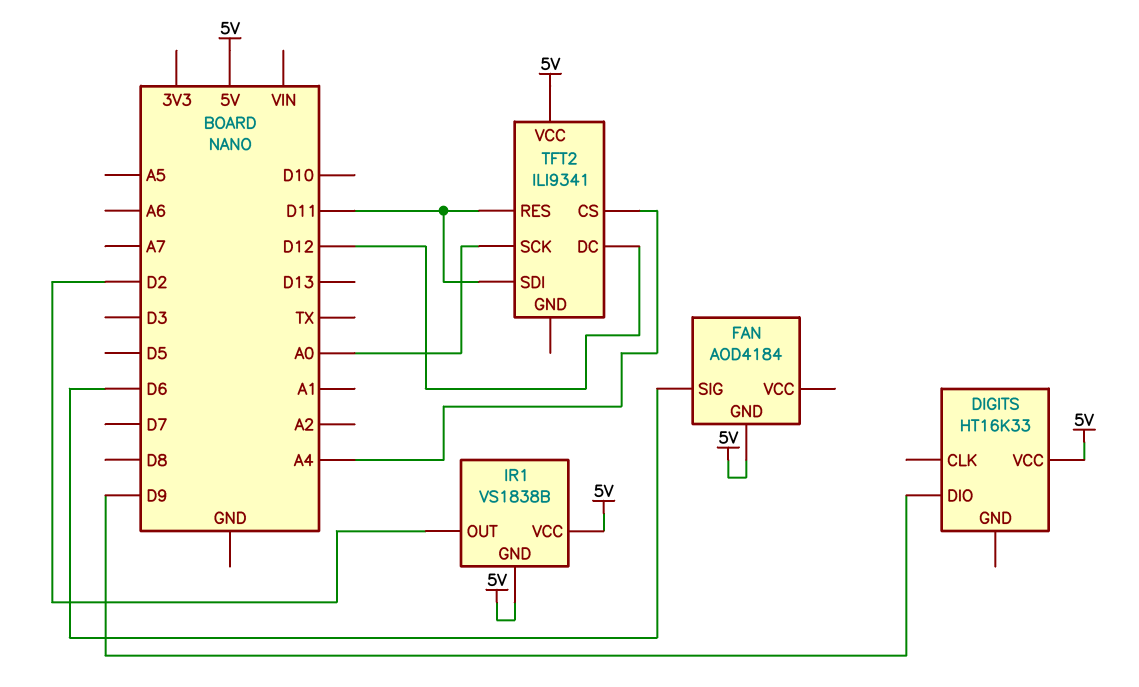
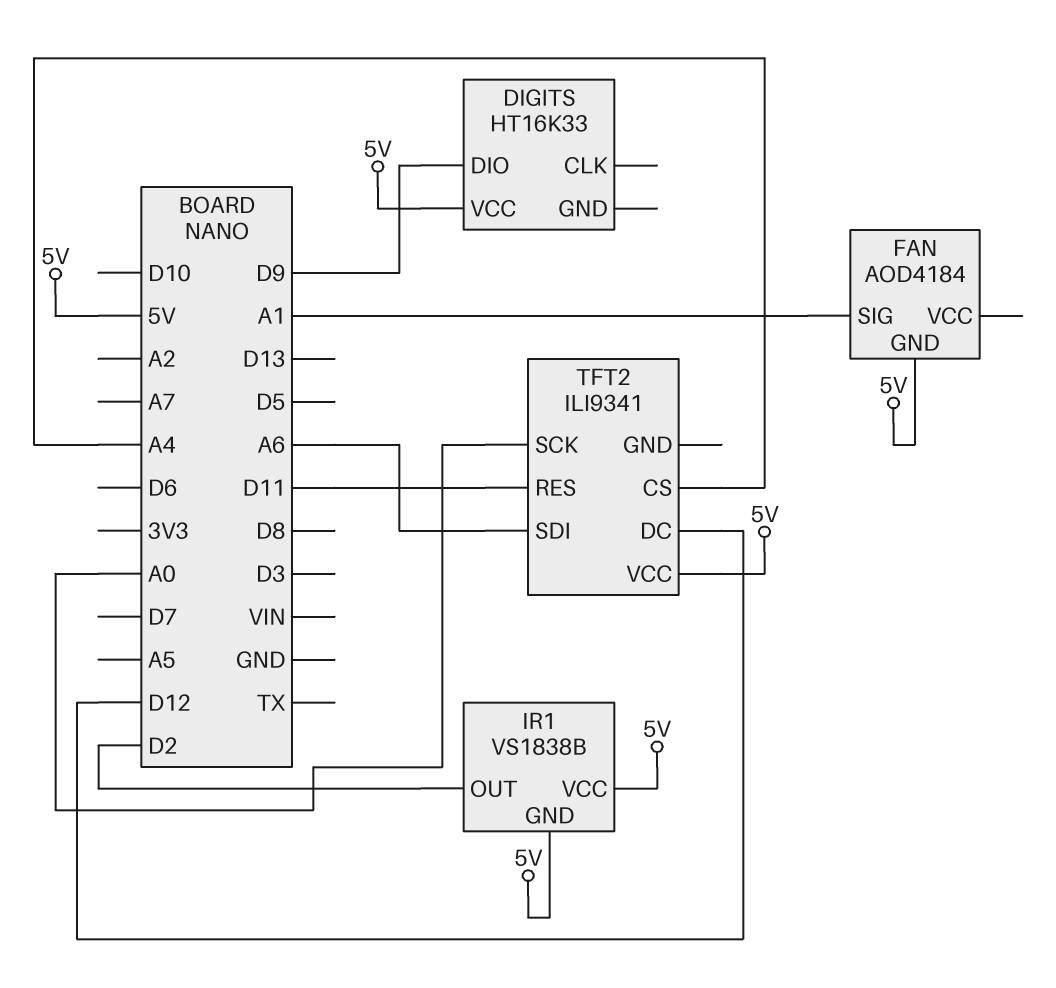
FAN pin SIG: D6 -> A1
TFT2 pin SDI: D11 -> A6

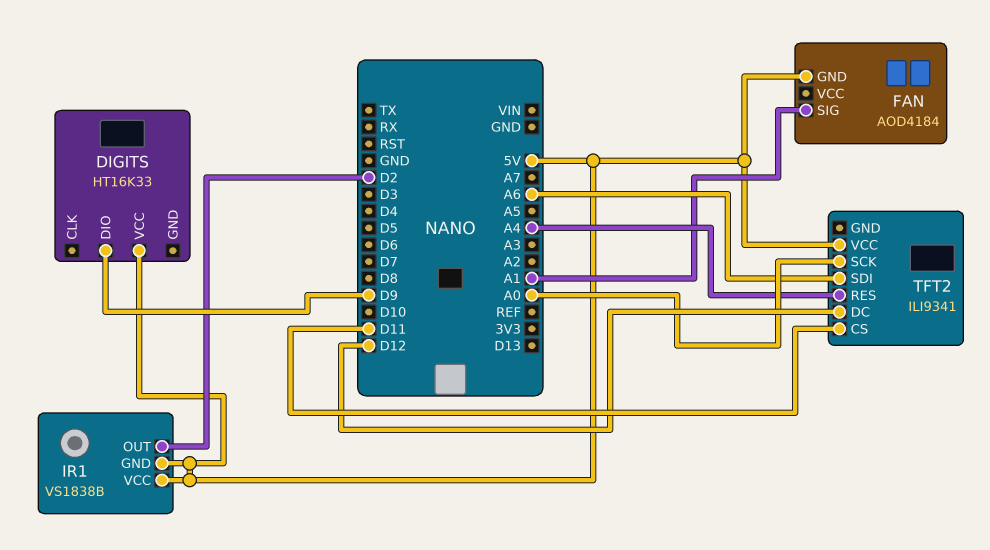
TFT2 pin CS: A4 -> D11
TFT2 pin RES: D11 -> A4

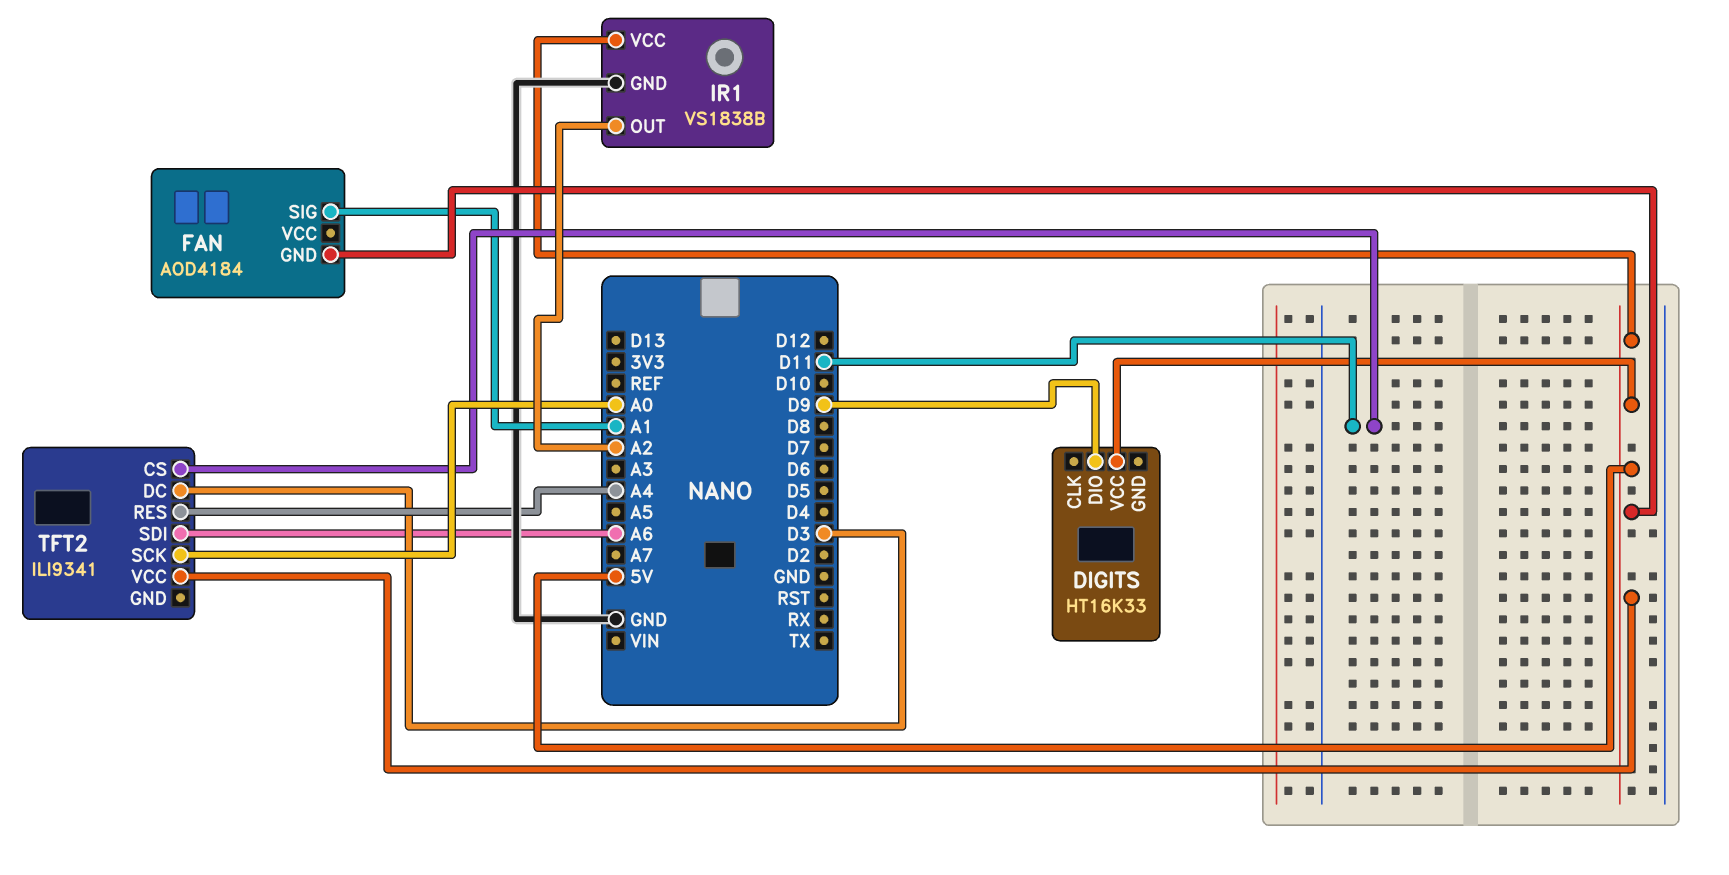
IR1 pin GND: 5V -> GND
IR1 pin OUT: D2 -> A2
TFT2 pin DC: D12 -> D3

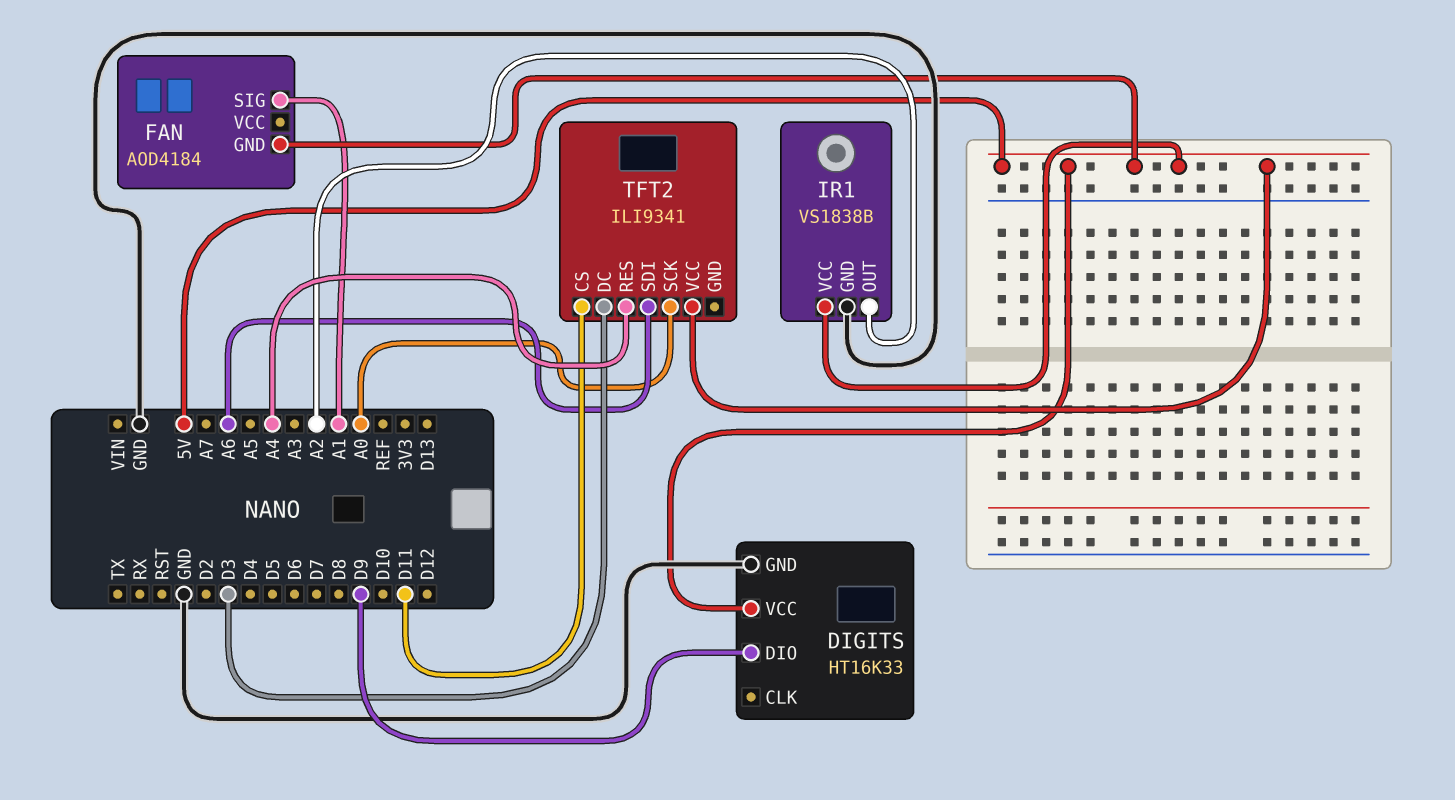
DIGITS pin GND: none -> GND

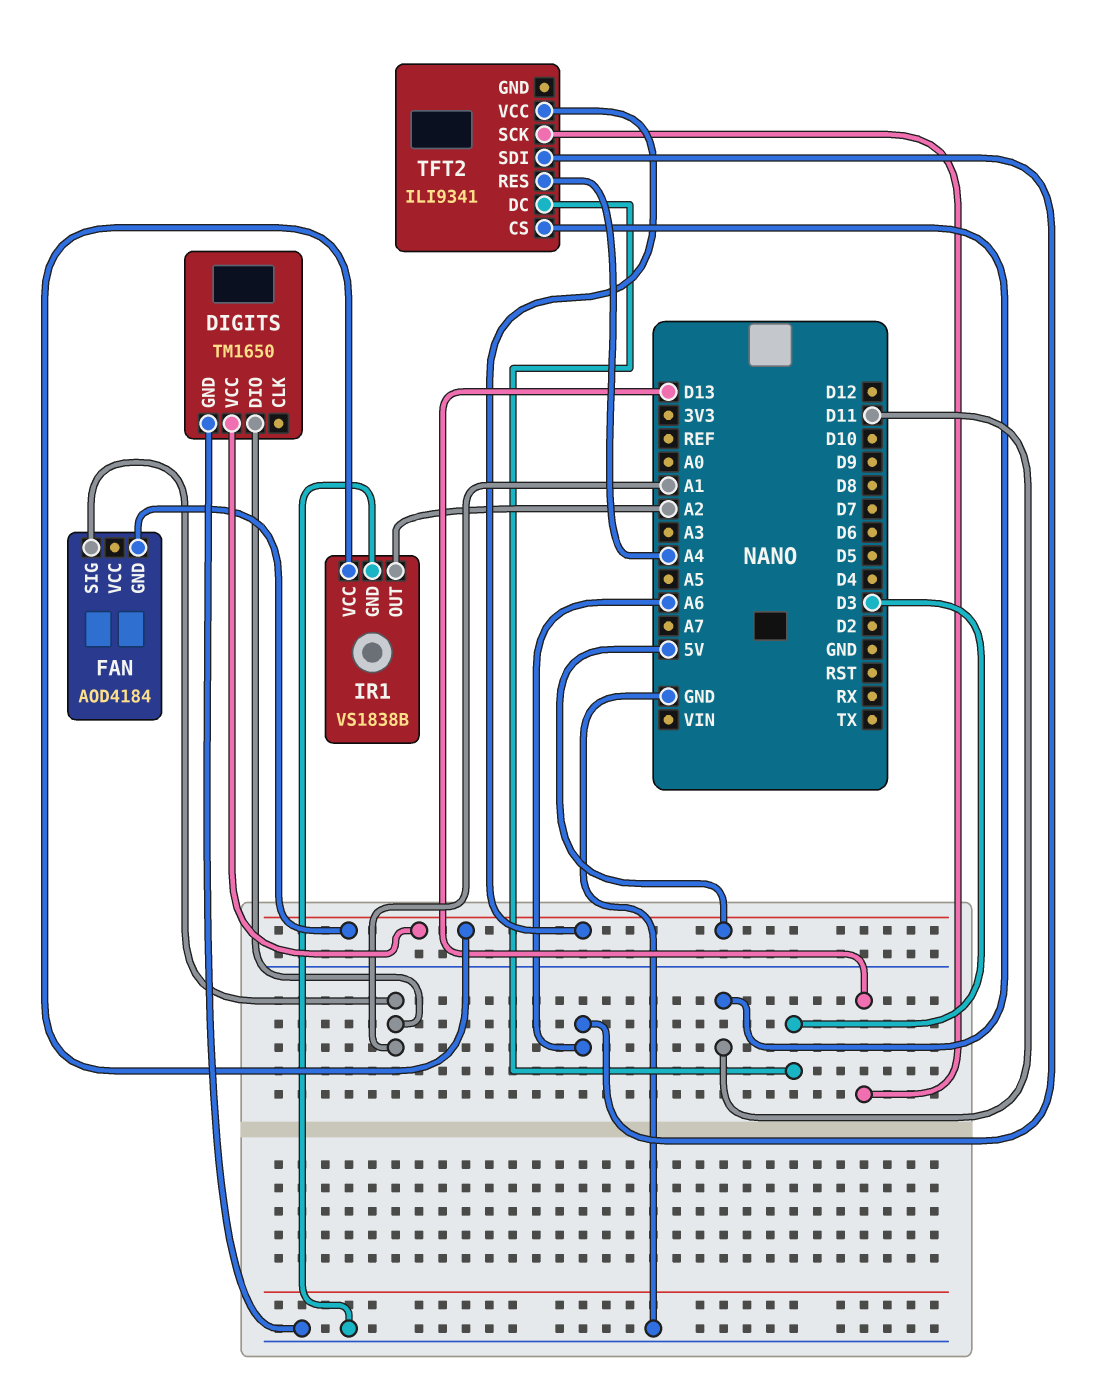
DIGITS: HT16K33 -> TM1650
DIGITS pin DIO: D9 -> A1
TFT2 pin SCK: A0 -> D13

